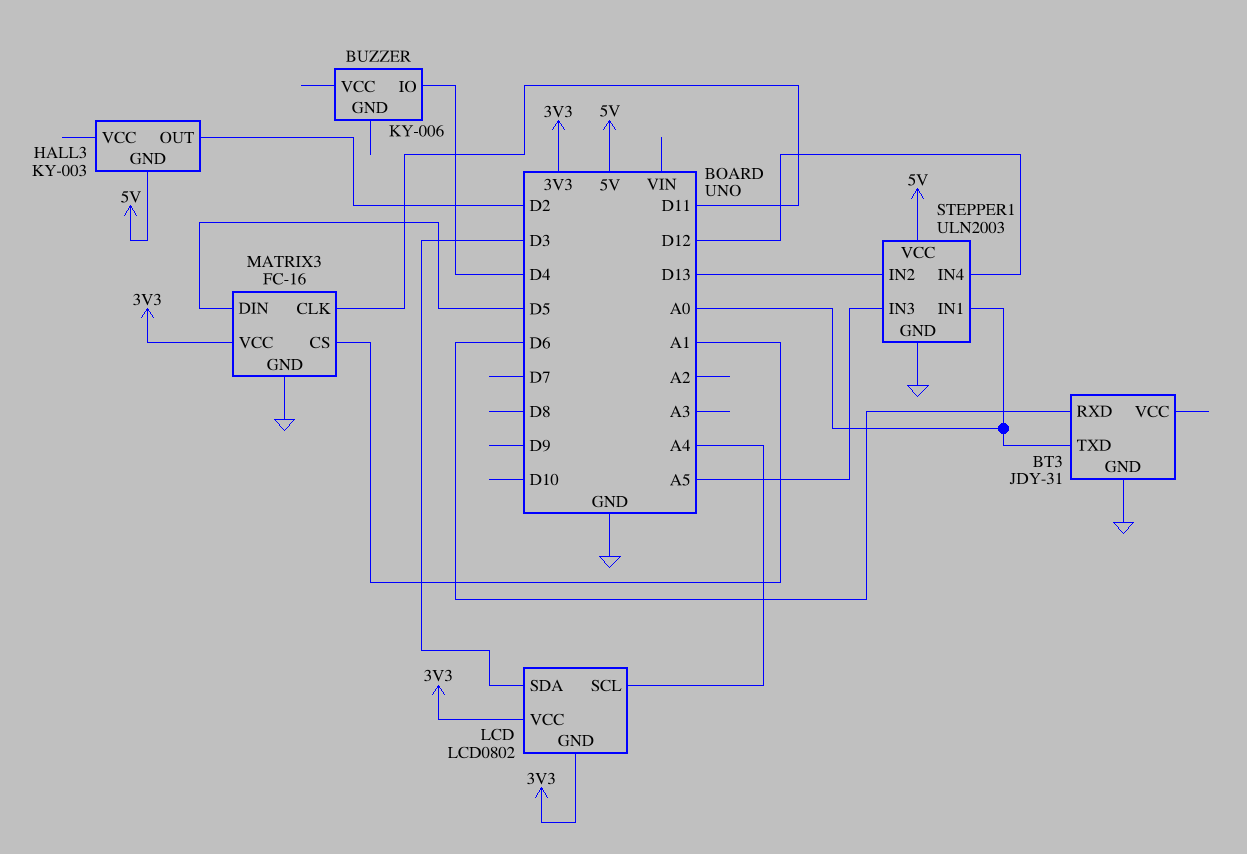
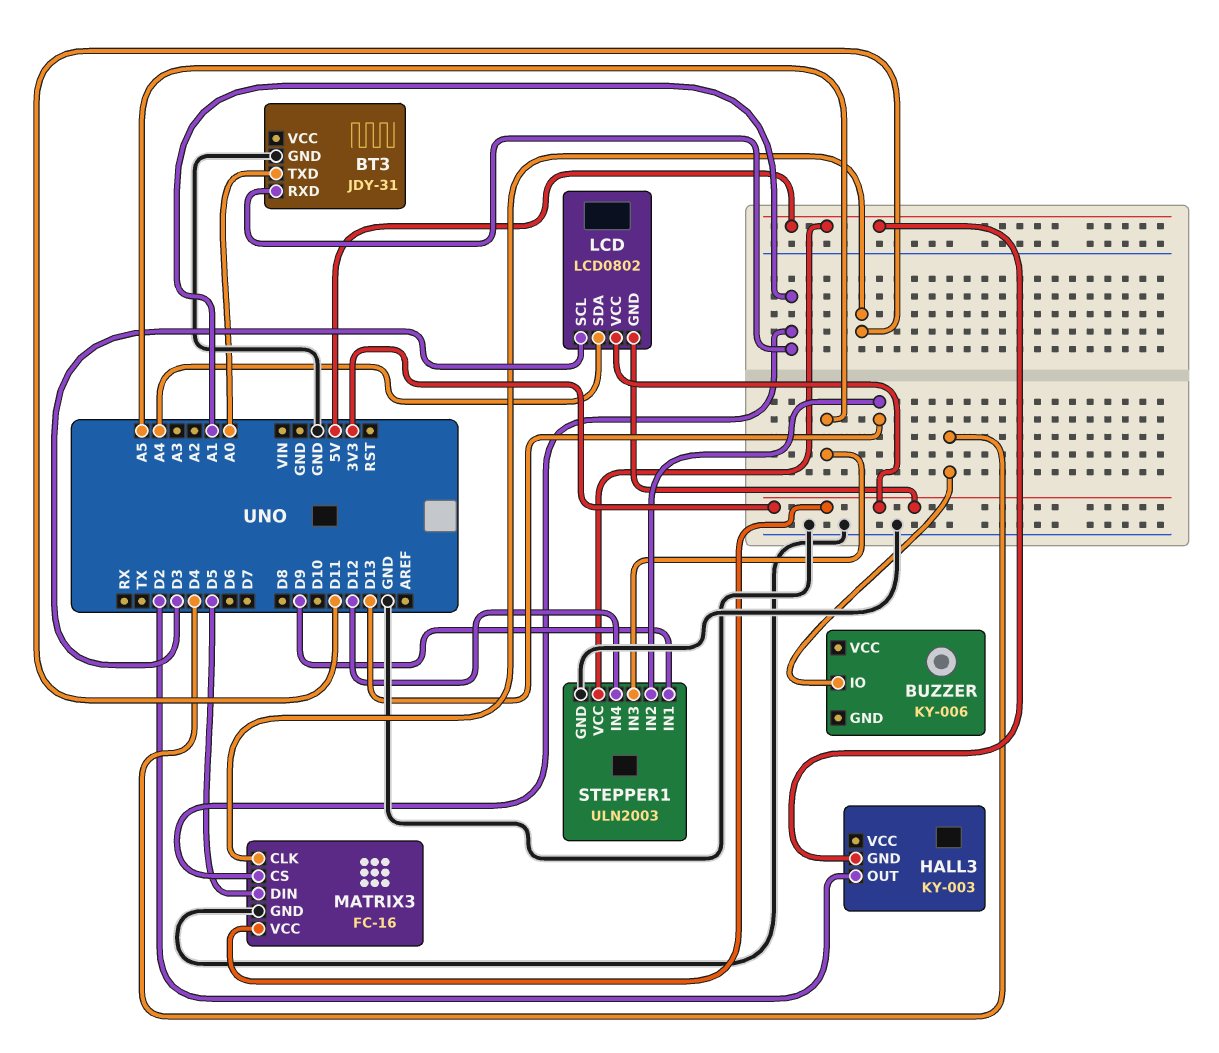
BT3 pin RXD: D6 -> A1
LCD pin SCL: A4 -> D3
LCD pin SDA: D3 -> A4
STEPPER1 pin IN1: A0 -> D9

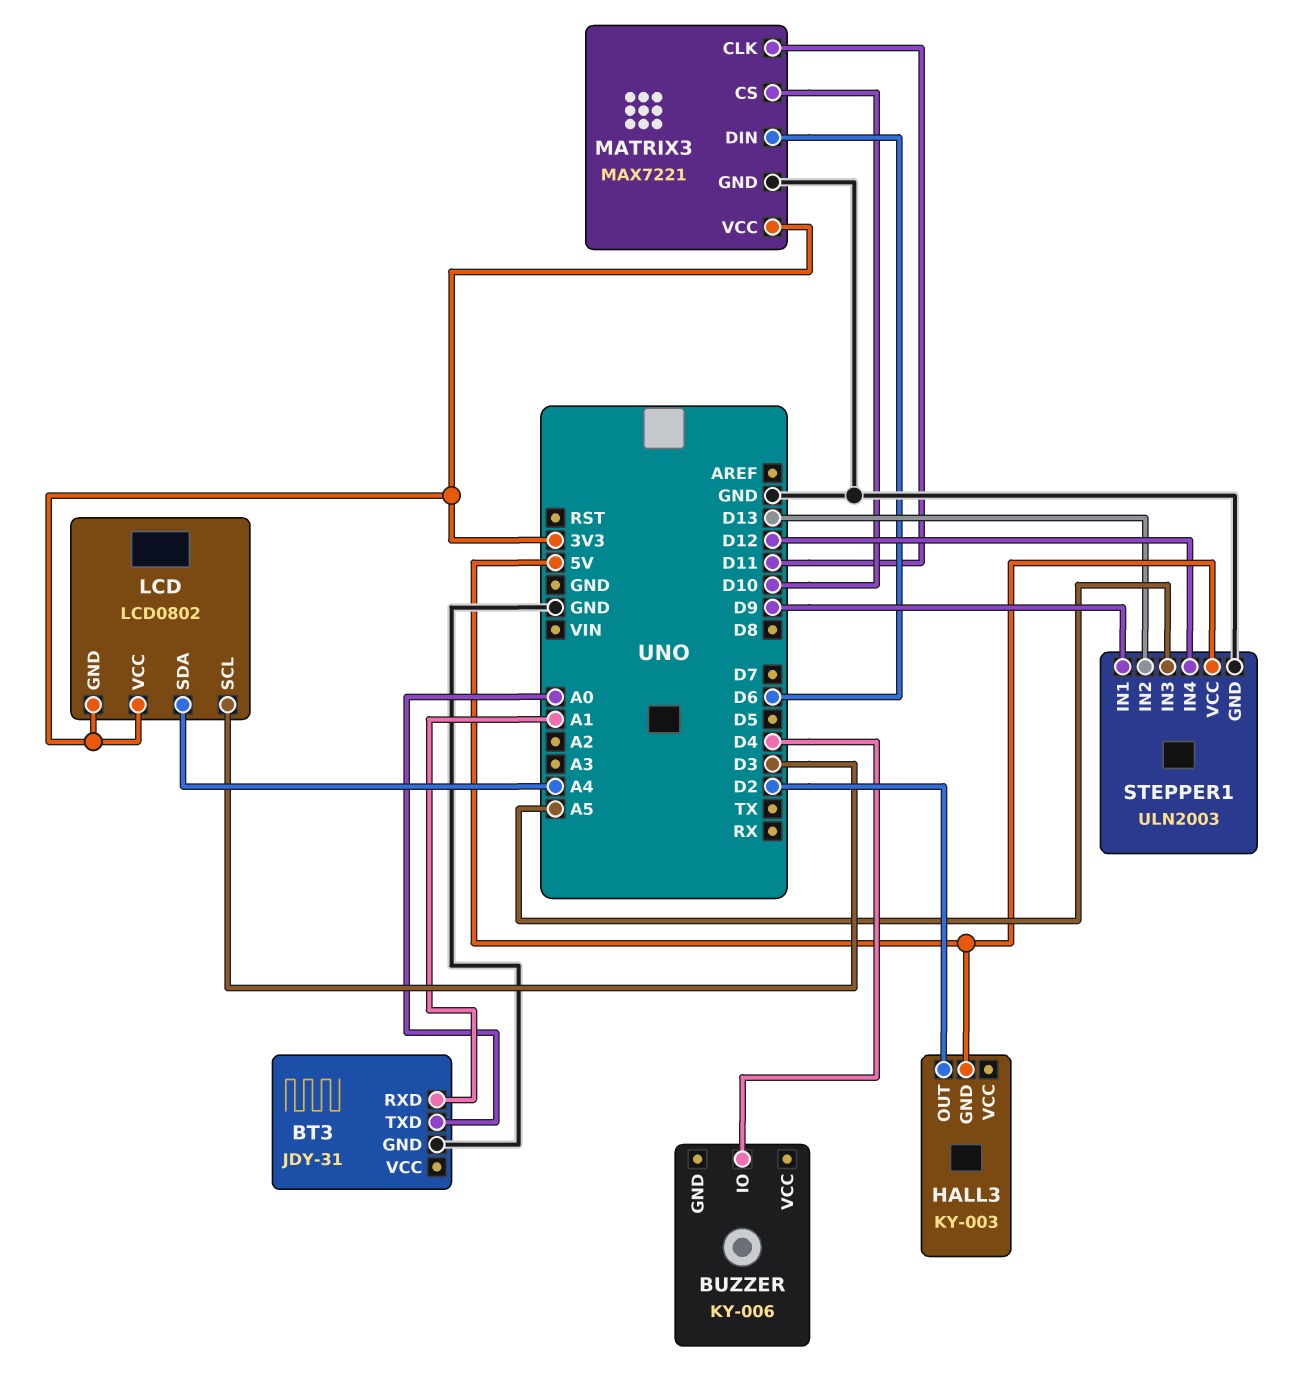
MATRIX3: FC-16 -> MAX7221
MATRIX3 pin CS: A1 -> D10
MATRIX3 pin DIN: D5 -> D6

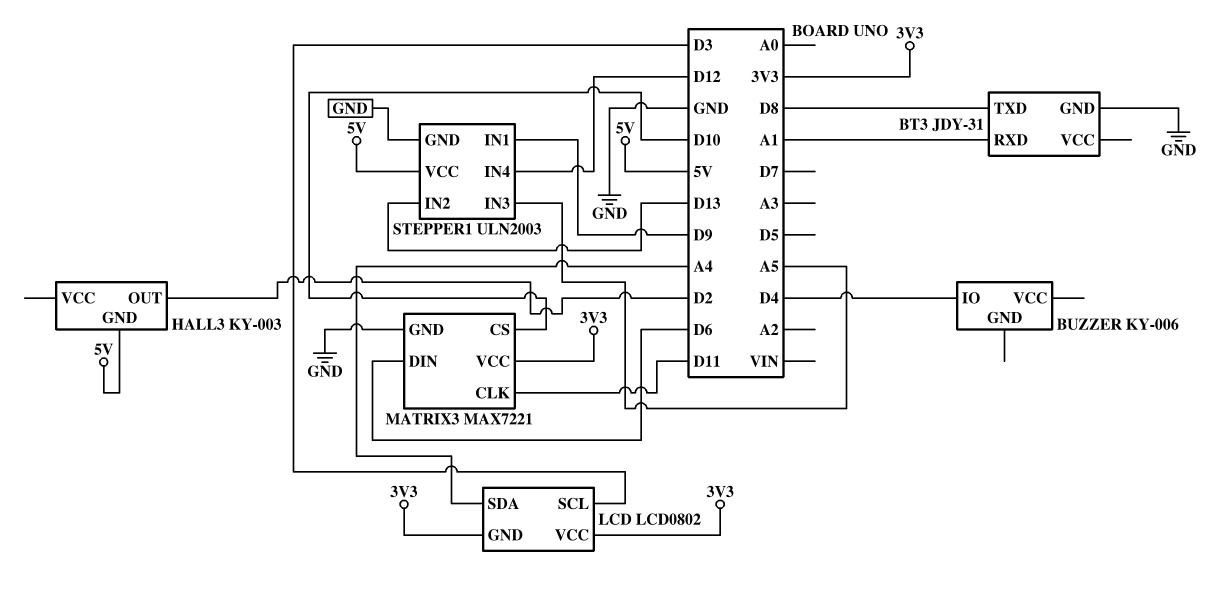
BT3 pin TXD: A0 -> D8

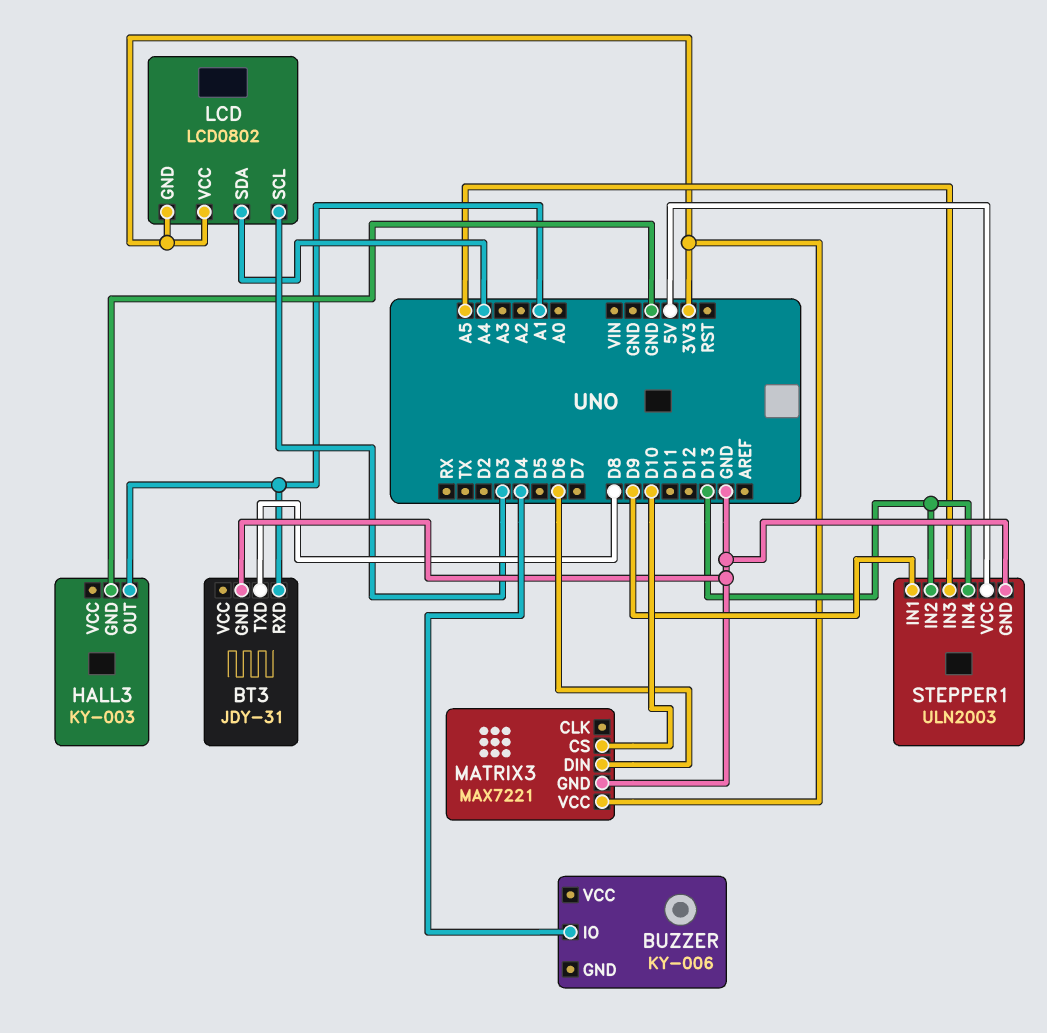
HALL3 pin GND: 5V -> GND
HALL3 pin OUT: D2 -> A1
MATRIX3 pin CLK: D11 -> none
STEPPER1 pin IN4: D12 -> D13

